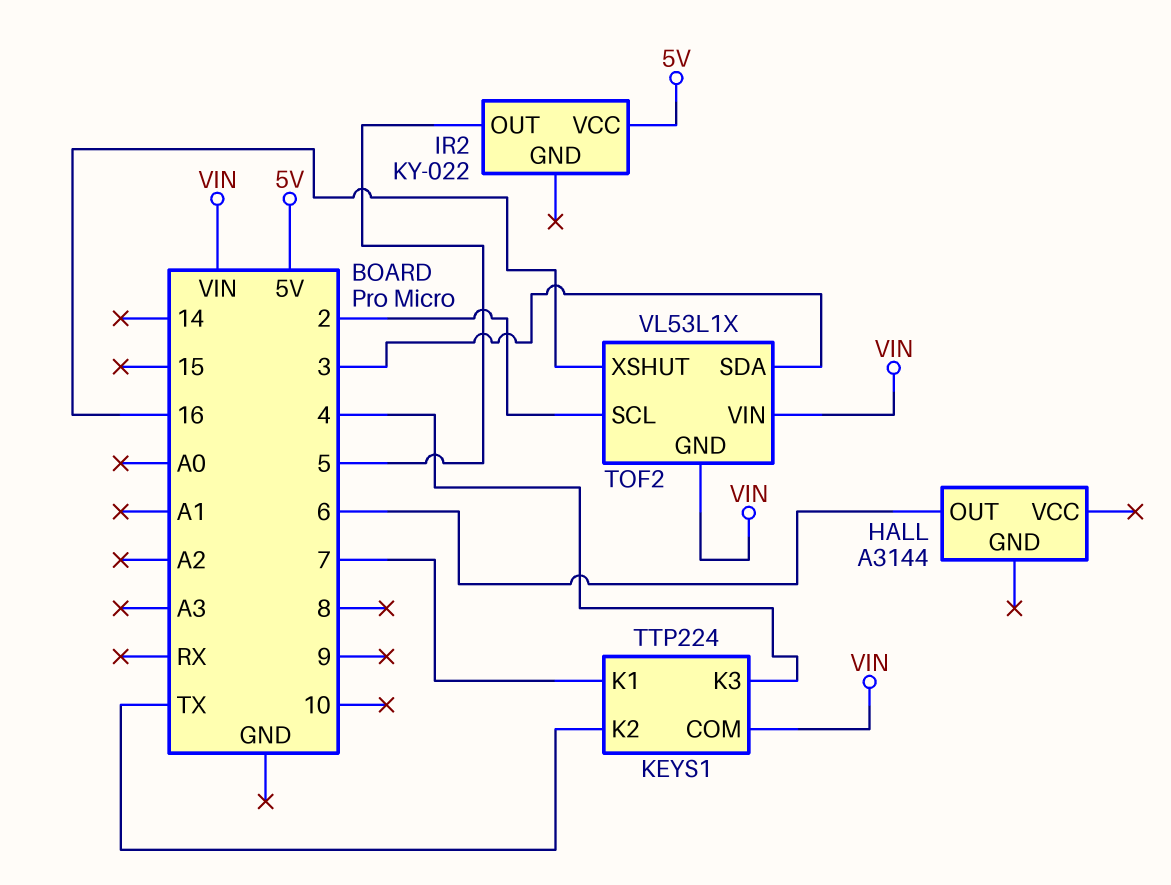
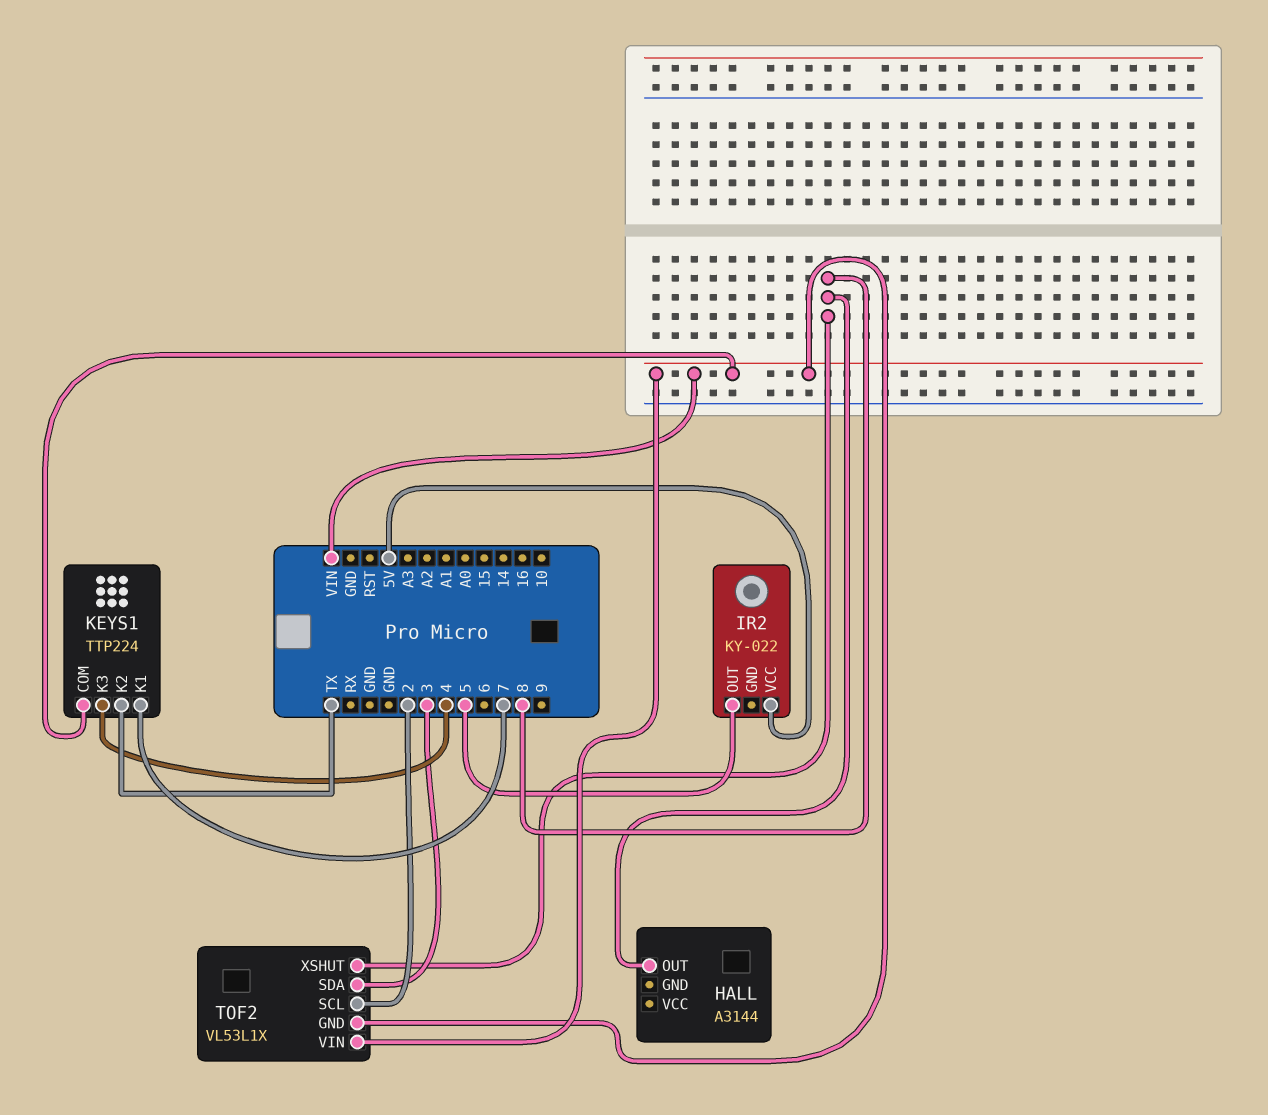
HALL pin OUT: 6 -> 8
TOF2 pin XSHUT: 16 -> 8

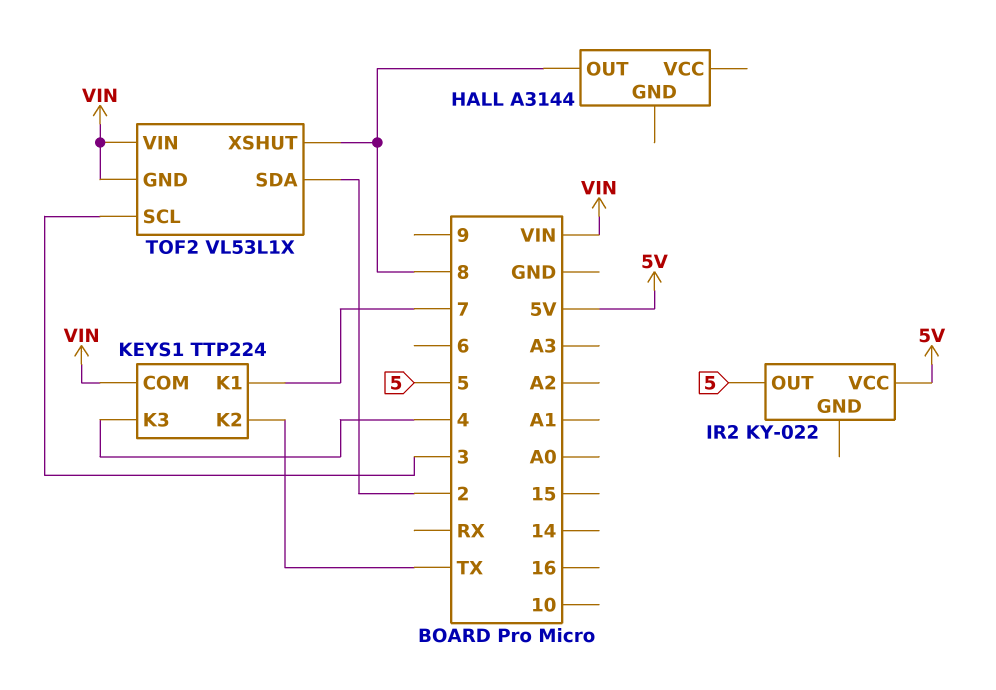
TOF2 pin SCL: 2 -> 3
TOF2 pin SDA: 3 -> 2

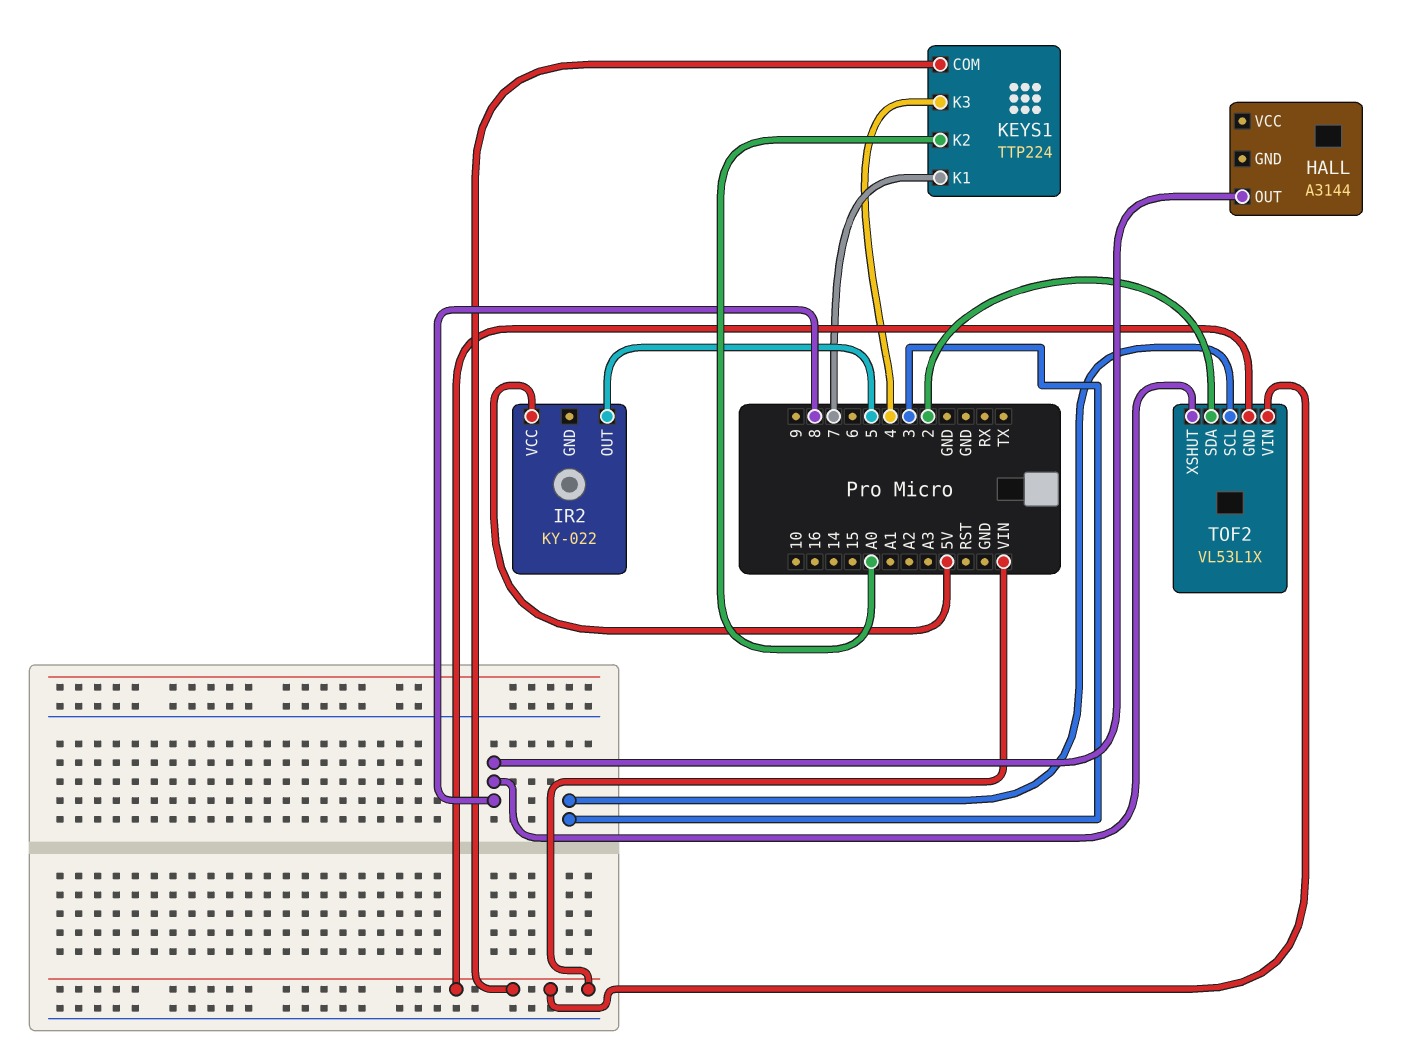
KEYS1 pin K2: TX -> A0

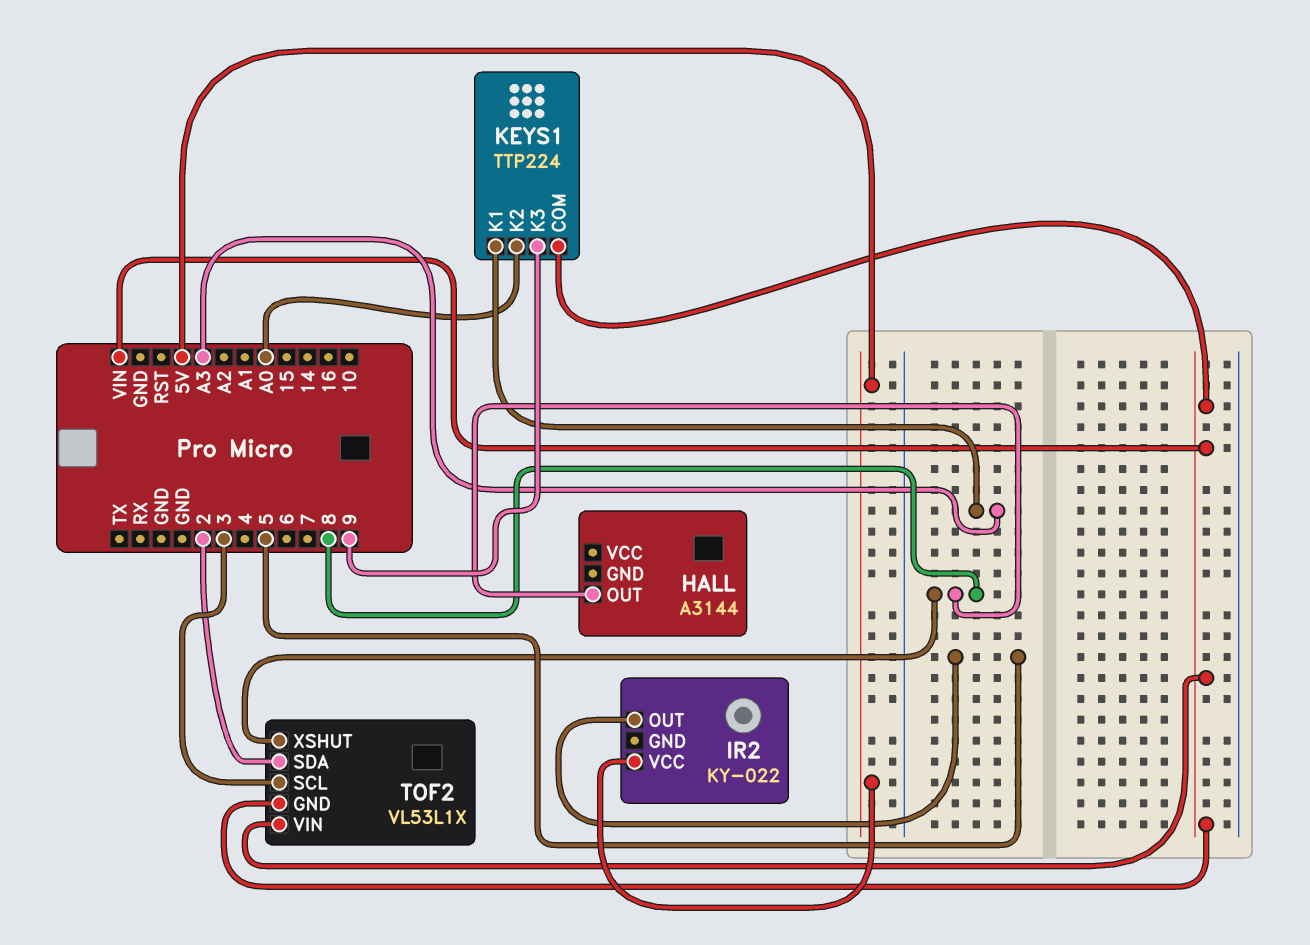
KEYS1 pin K1: 7 -> A3
KEYS1 pin K3: 4 -> 9

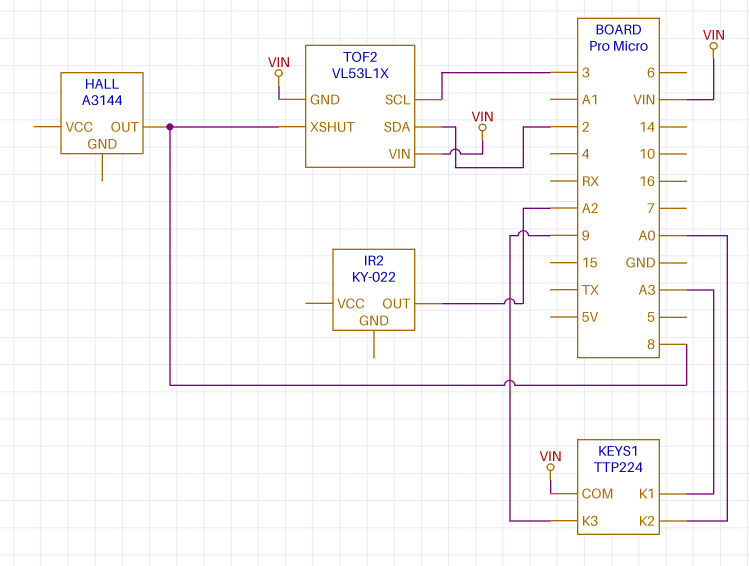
IR2 pin OUT: 5 -> A2
IR2 pin VCC: 5V -> none

